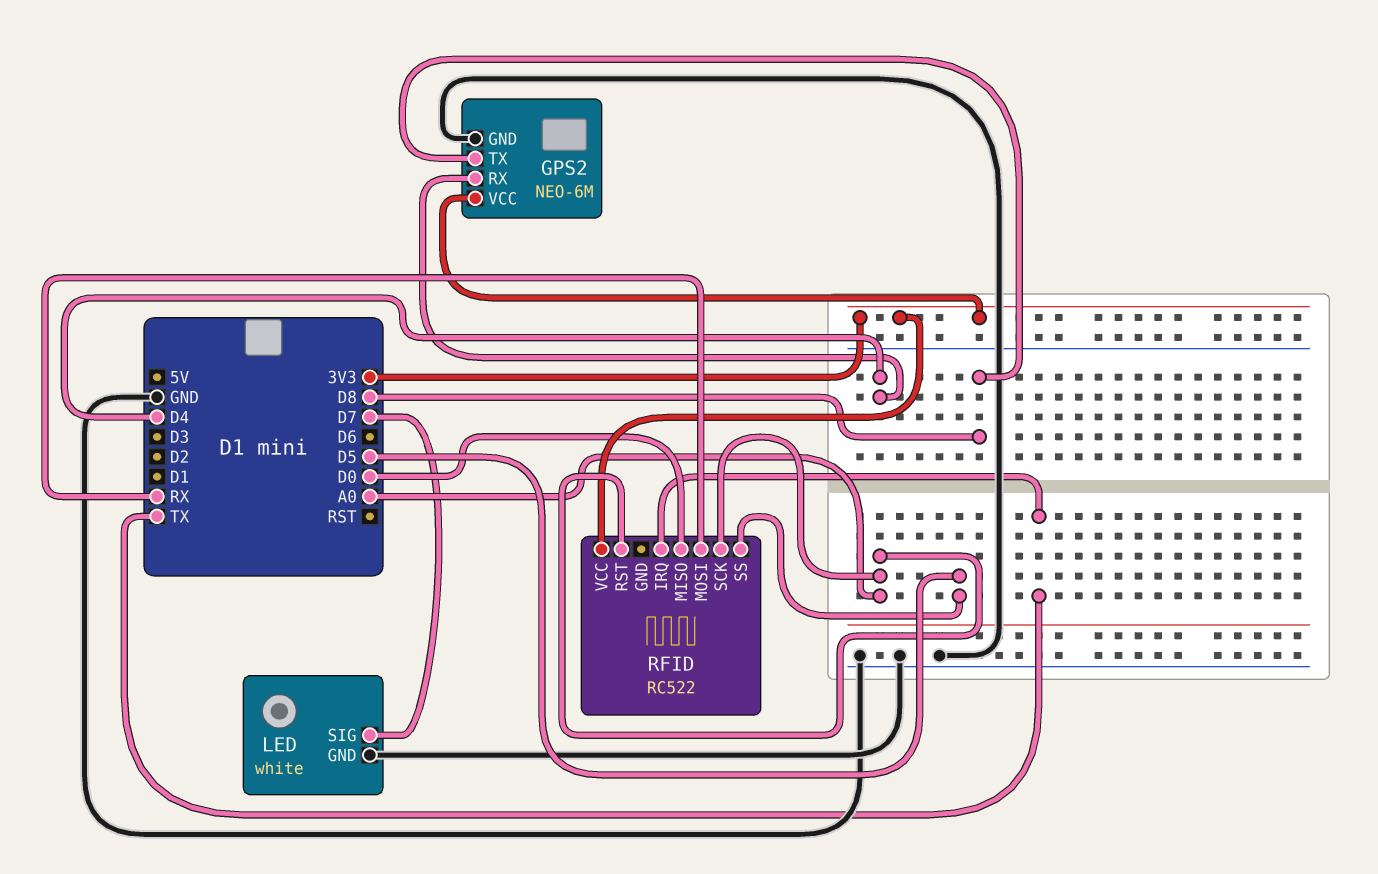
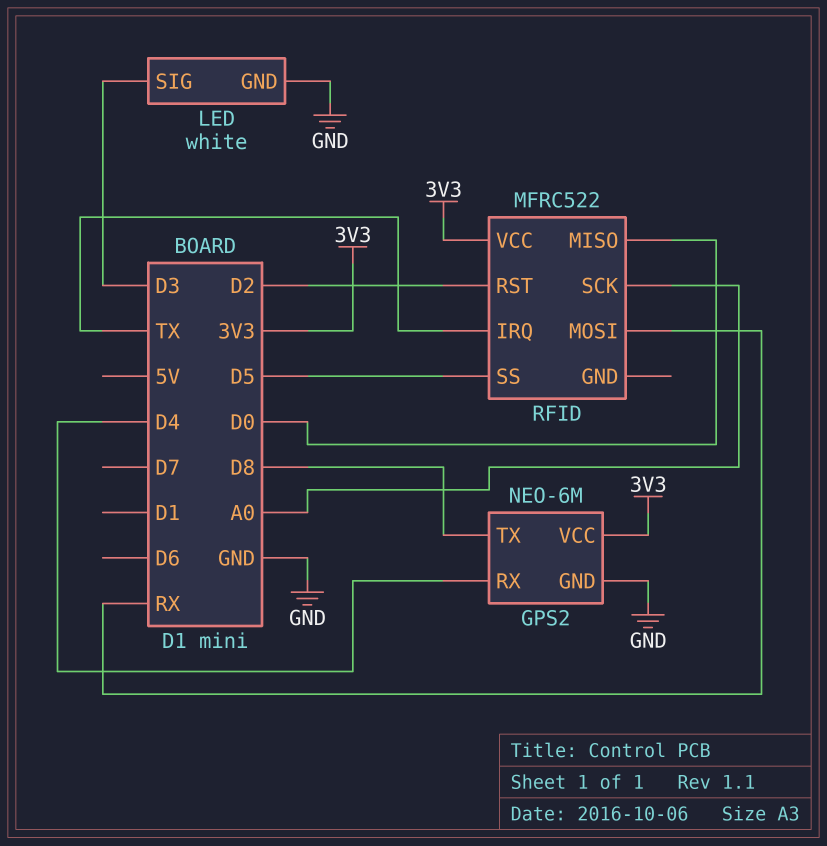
LED pin SIG: D7 -> D3
RFID: RC522 -> MFRC522
RFID pin RST: A0 -> D2

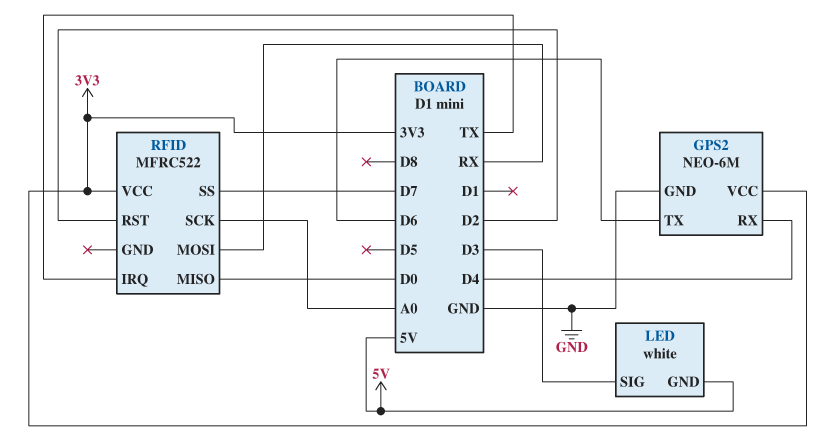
GPS2 pin TX: D8 -> D6
LED pin GND: GND -> 5V
RFID pin SS: D5 -> D7

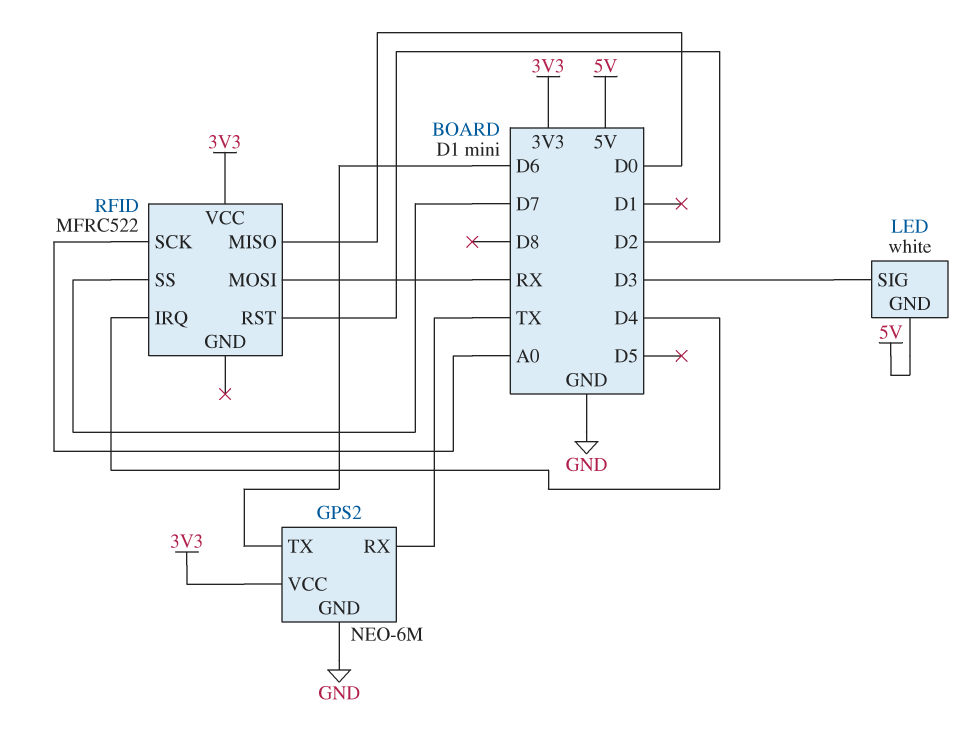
GPS2 pin RX: D4 -> TX
RFID pin IRQ: TX -> D4

